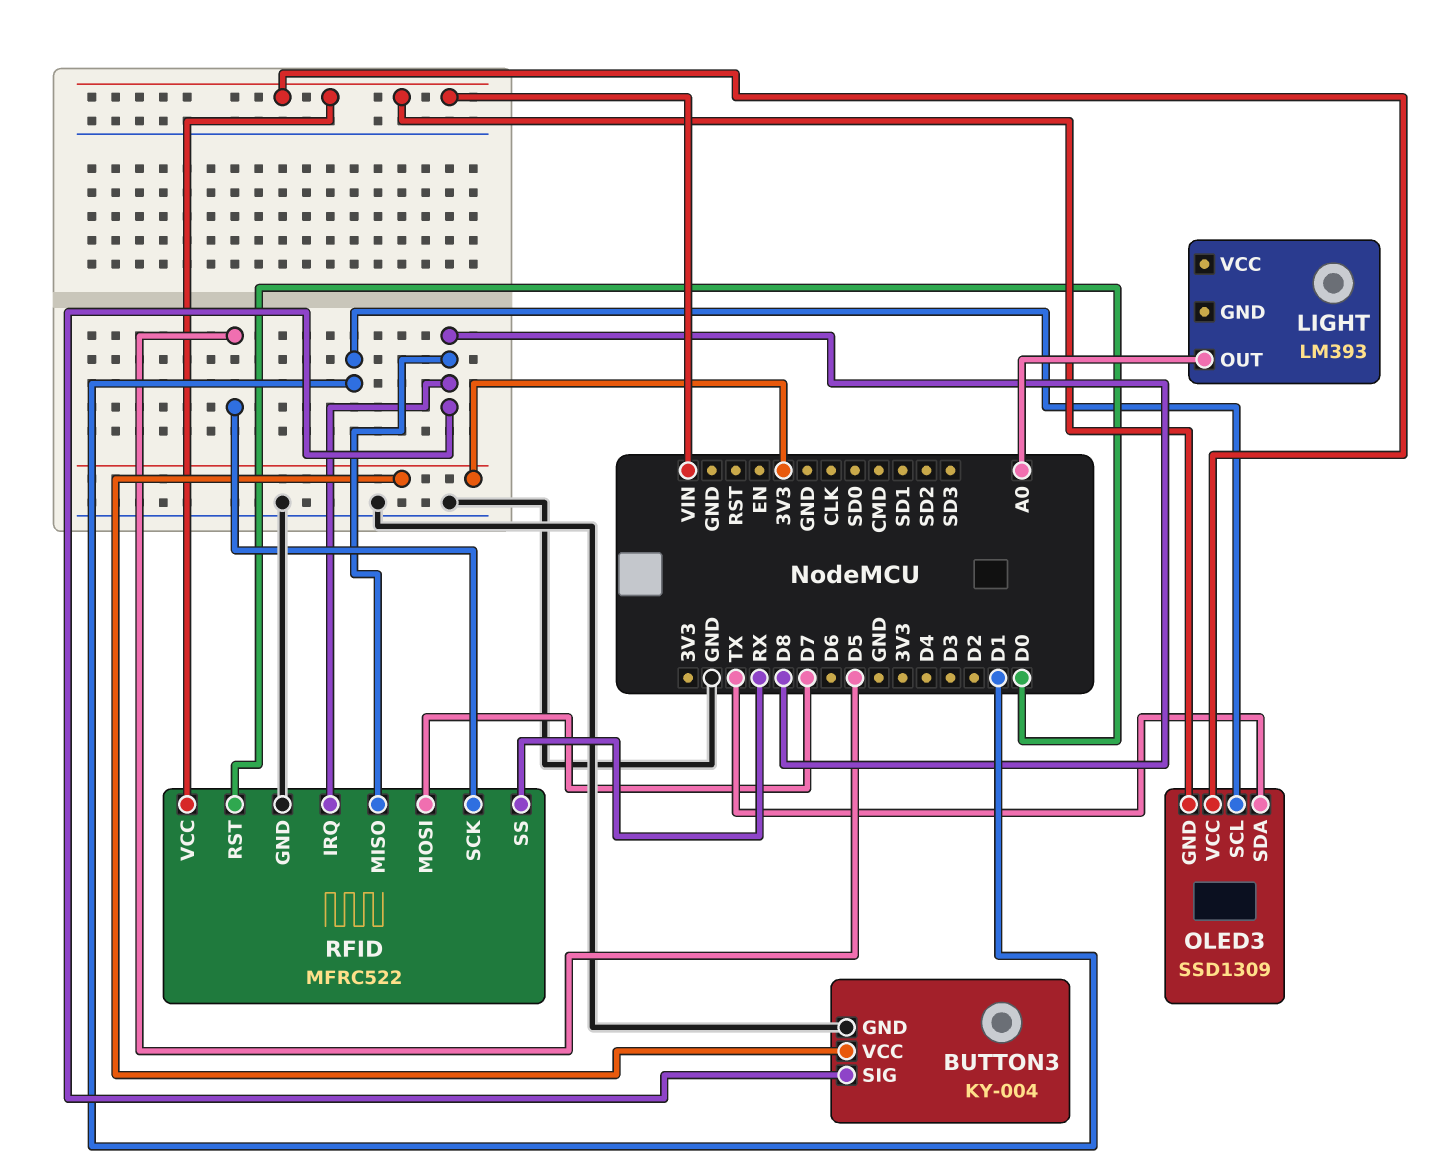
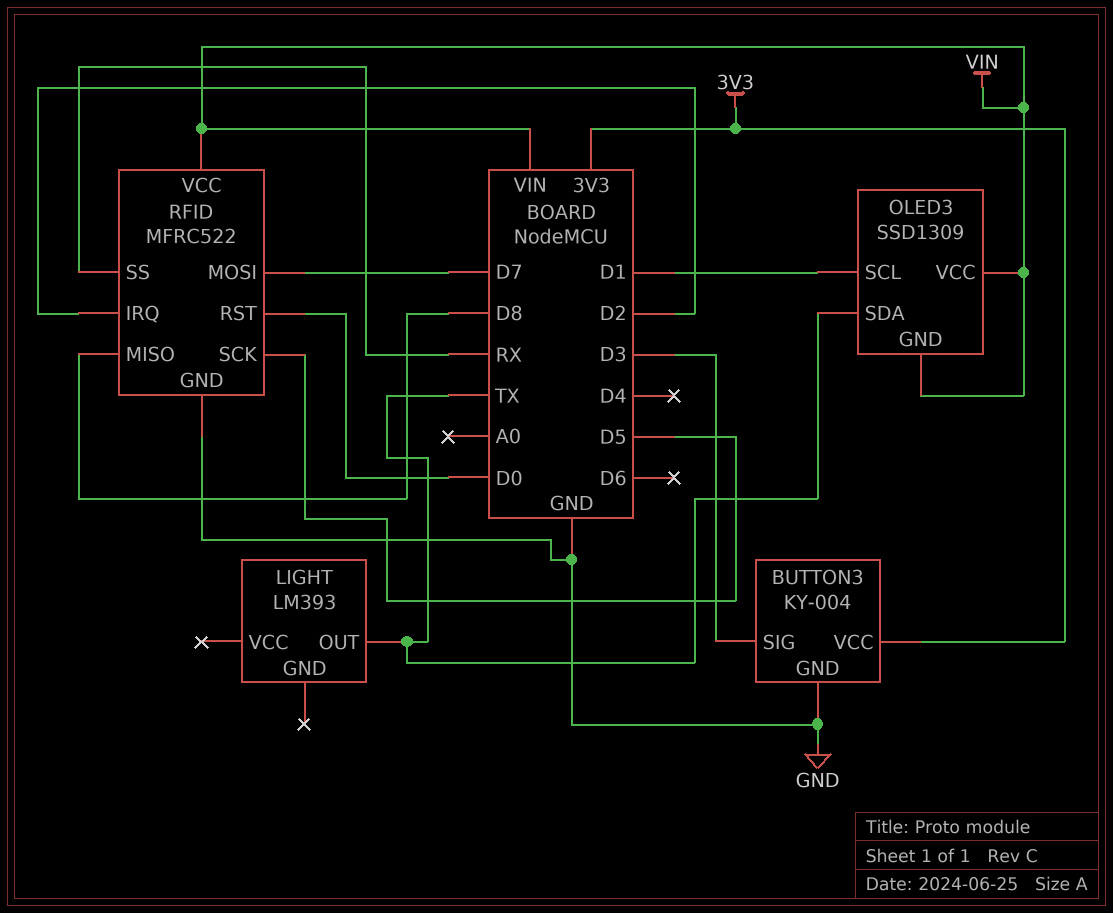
BUTTON3 pin SIG: D8 -> D3
LIGHT pin OUT: A0 -> TX
RFID pin IRQ: D8 -> D2

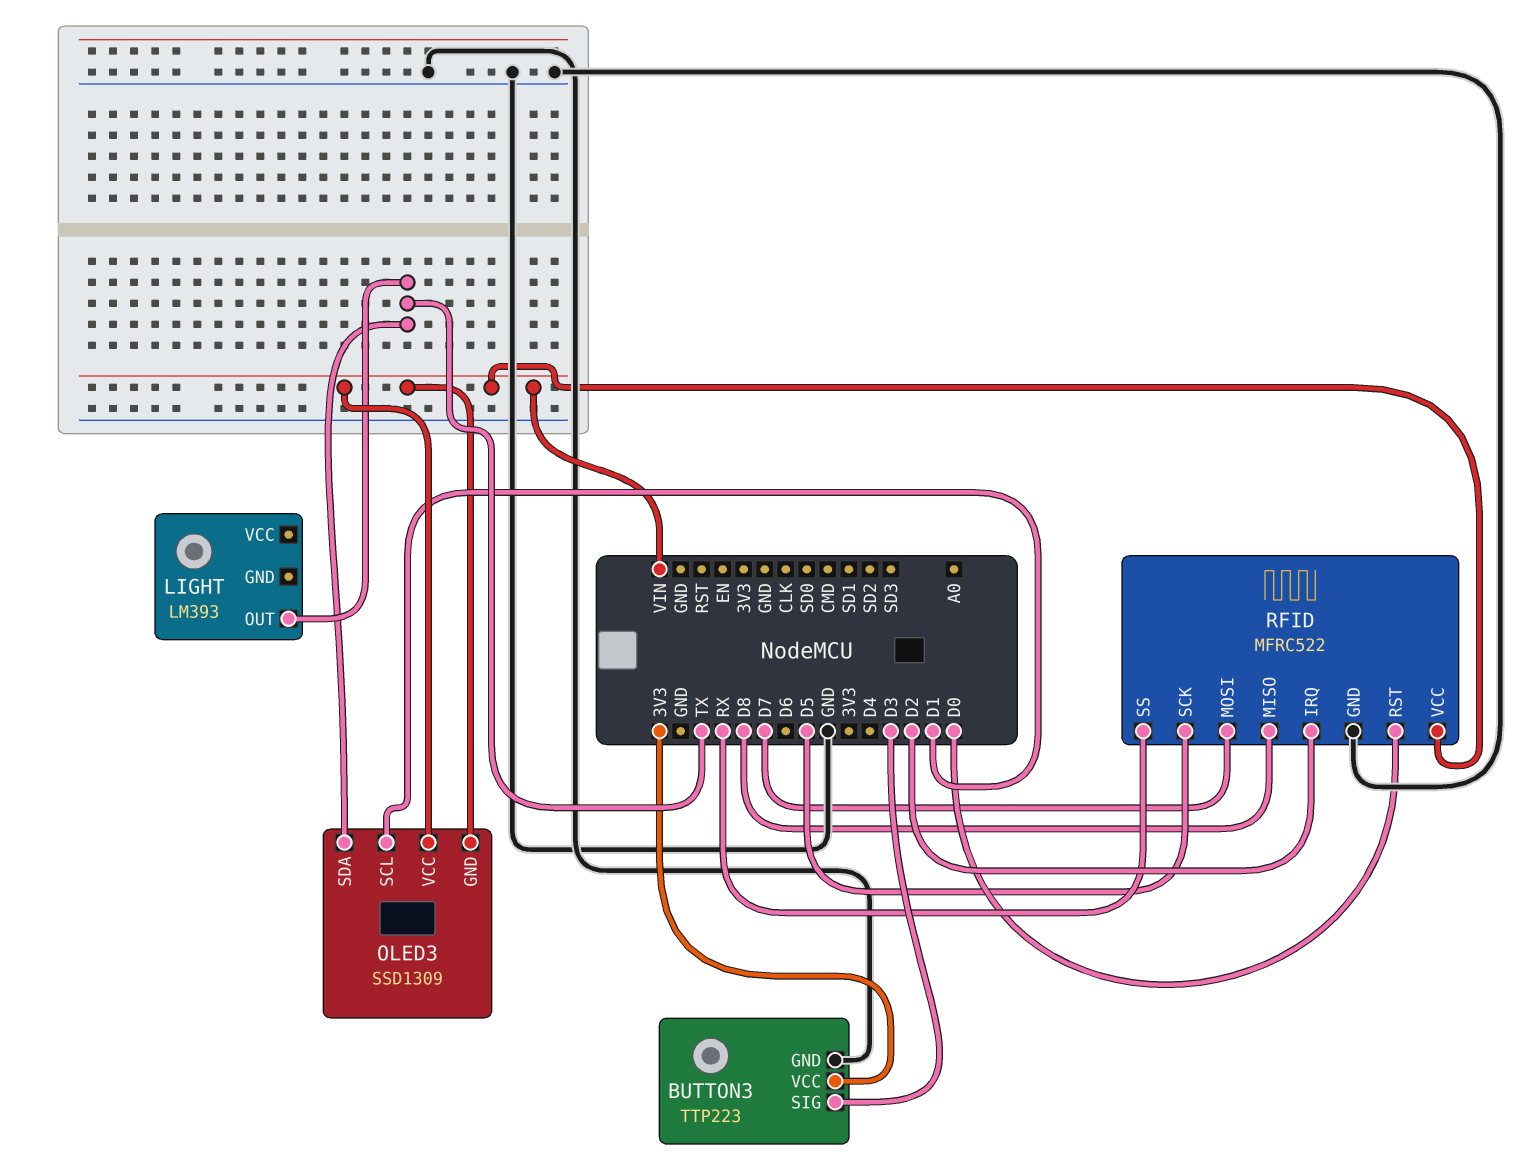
BUTTON3: KY-004 -> TTP223

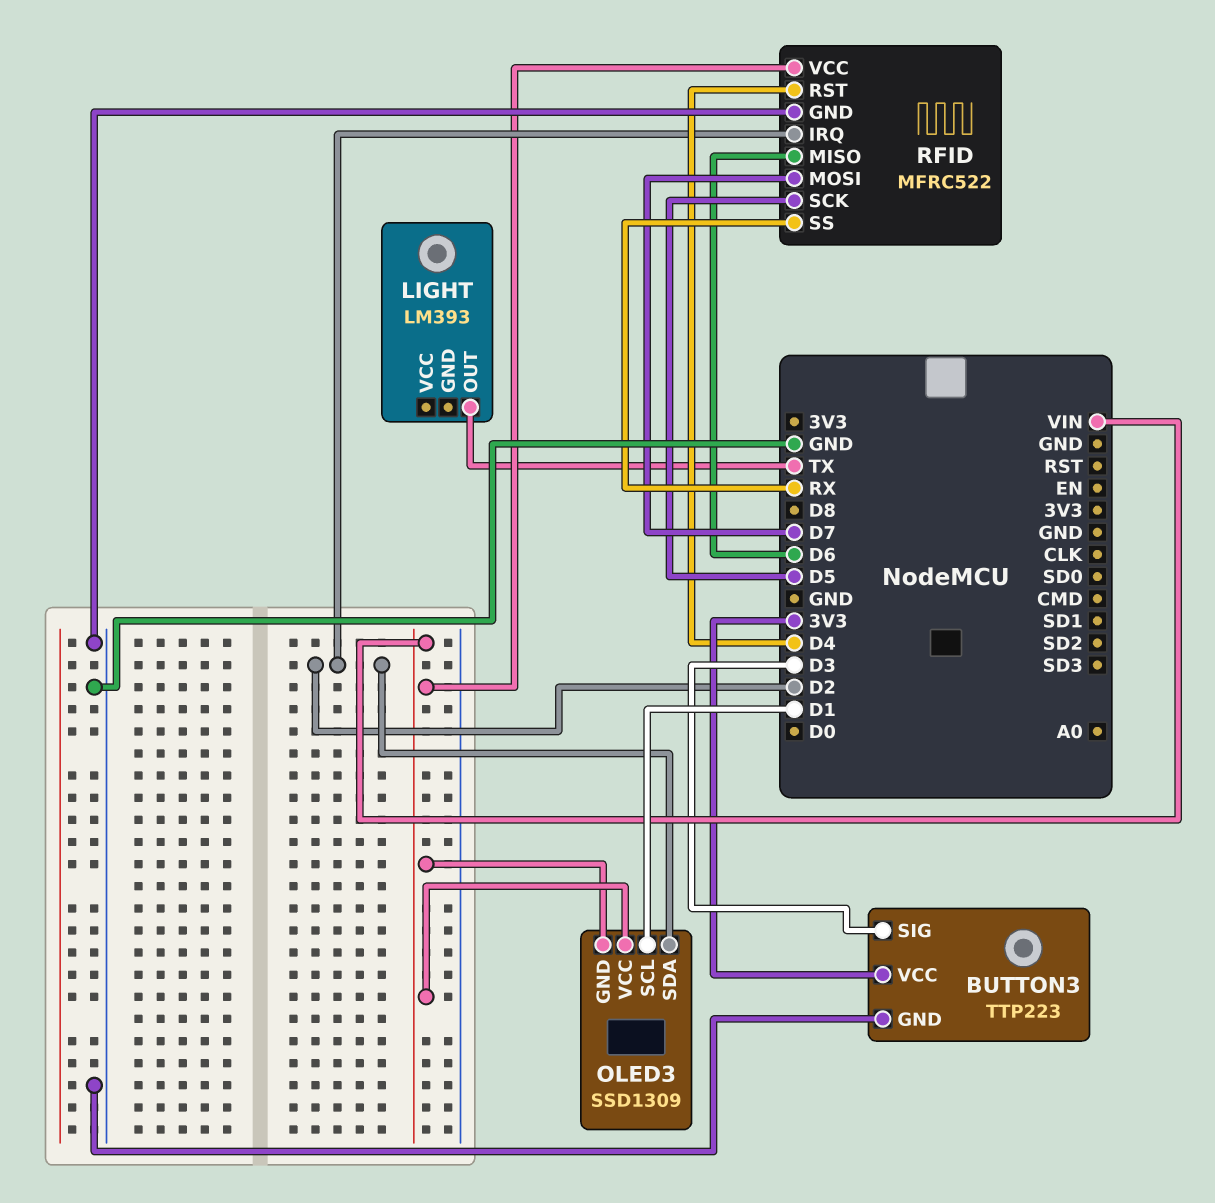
OLED3 pin SDA: TX -> D2
RFID pin MISO: D8 -> D6
RFID pin RST: D0 -> D4

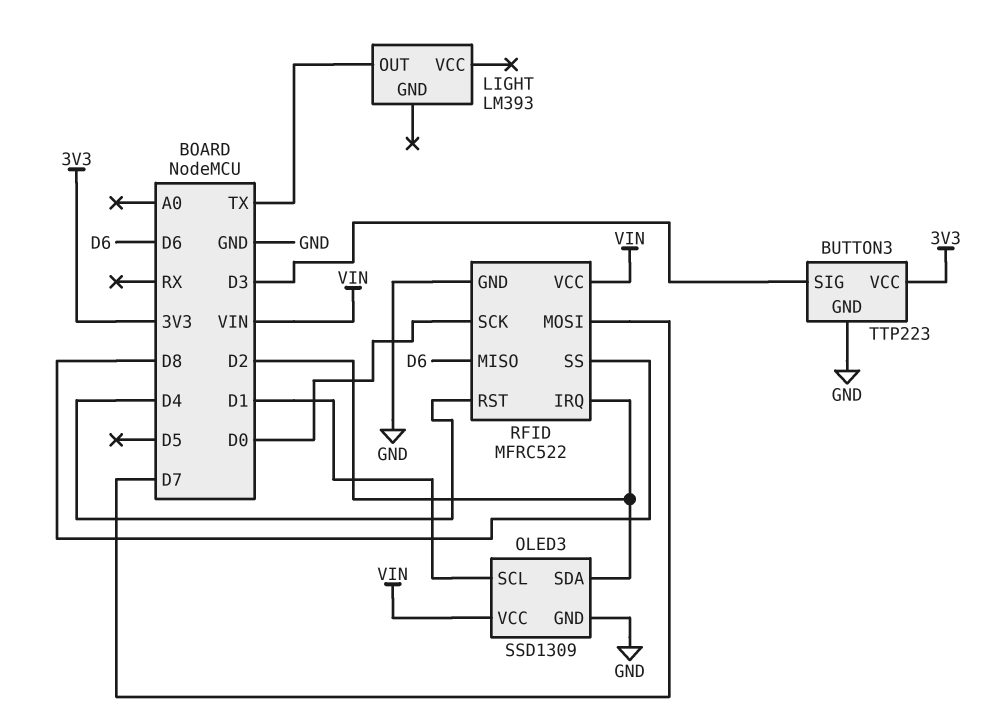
OLED3 pin GND: VIN -> GND
RFID pin SCK: D5 -> D0
RFID pin SS: RX -> D8

